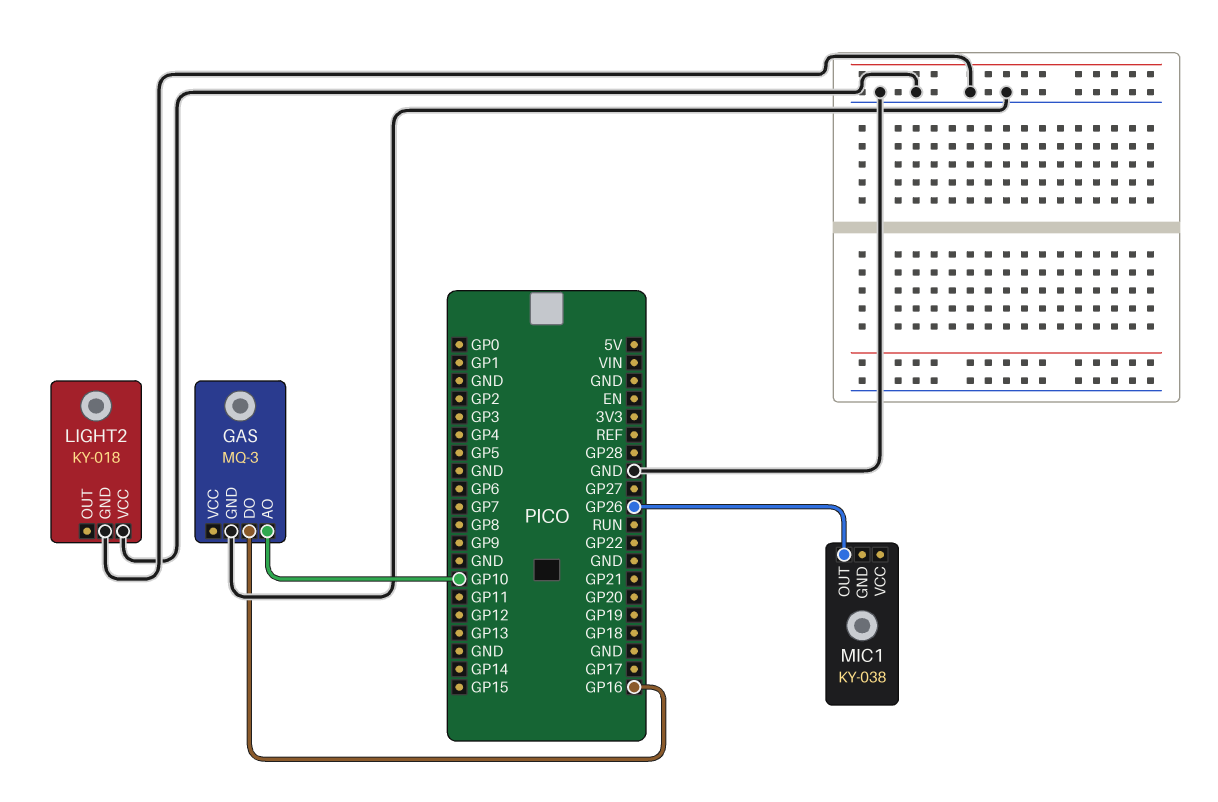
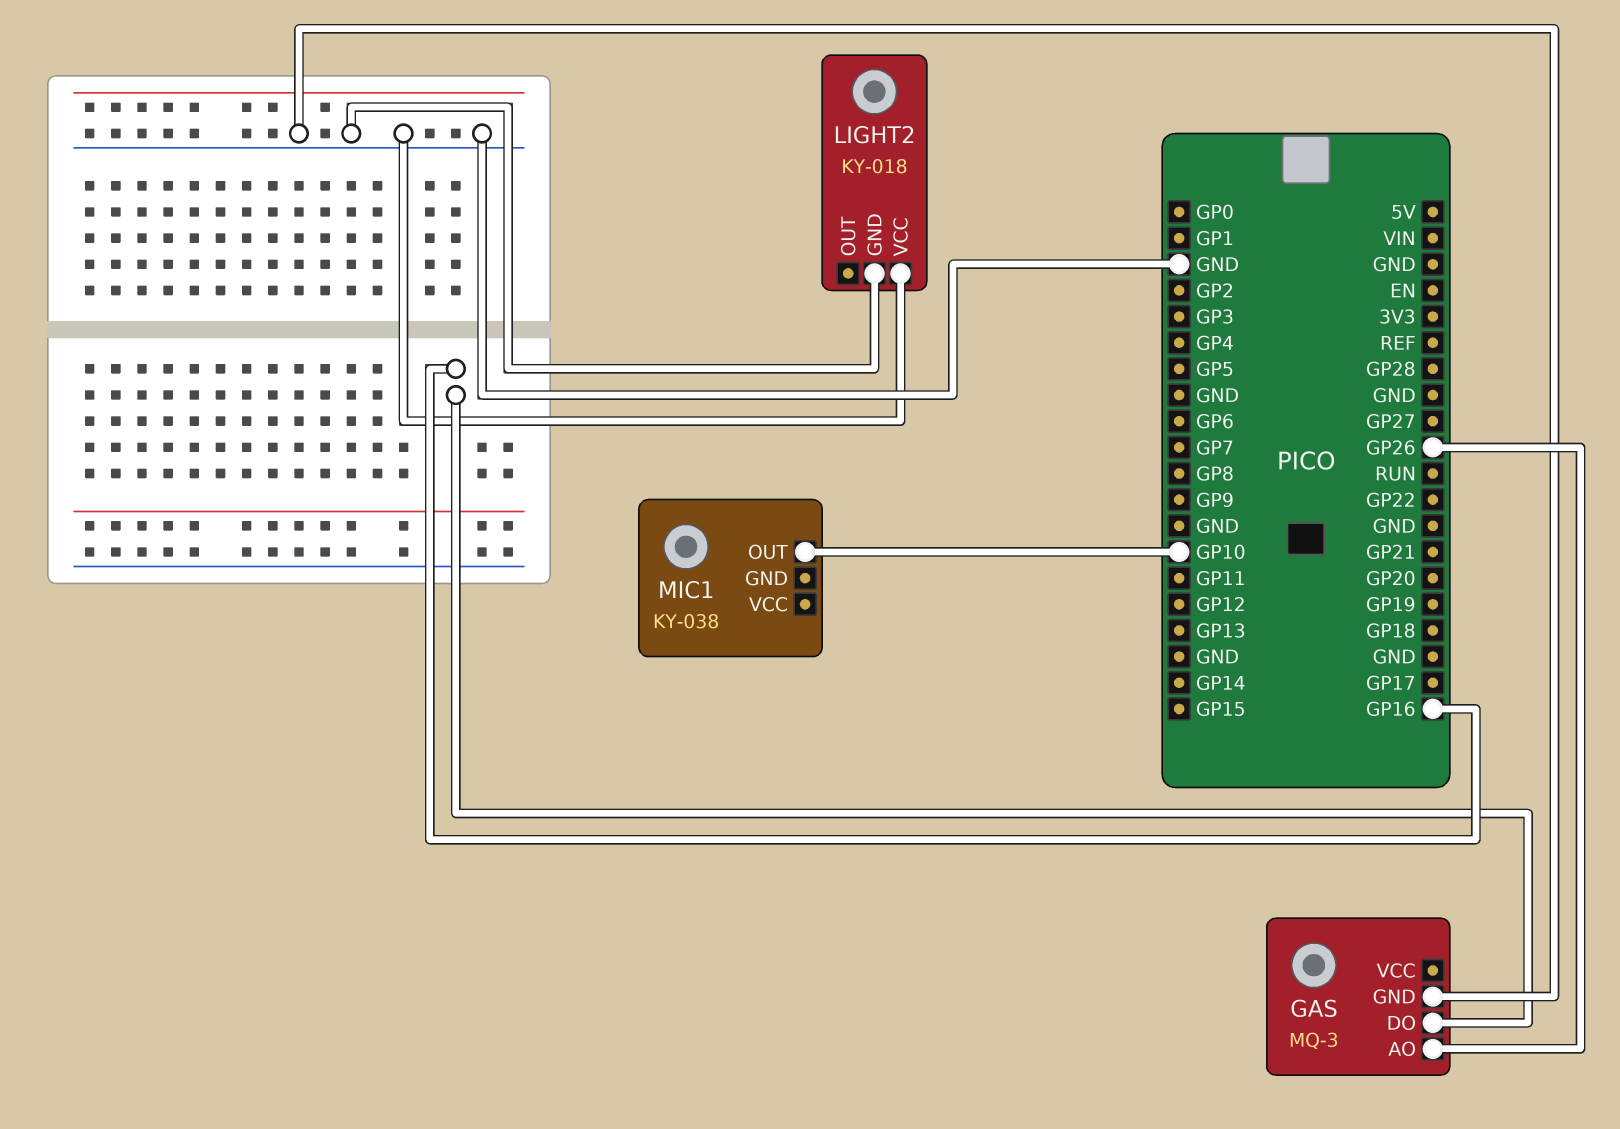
GAS pin AO: GP10 -> GP26
MIC1 pin OUT: GP26 -> GP10

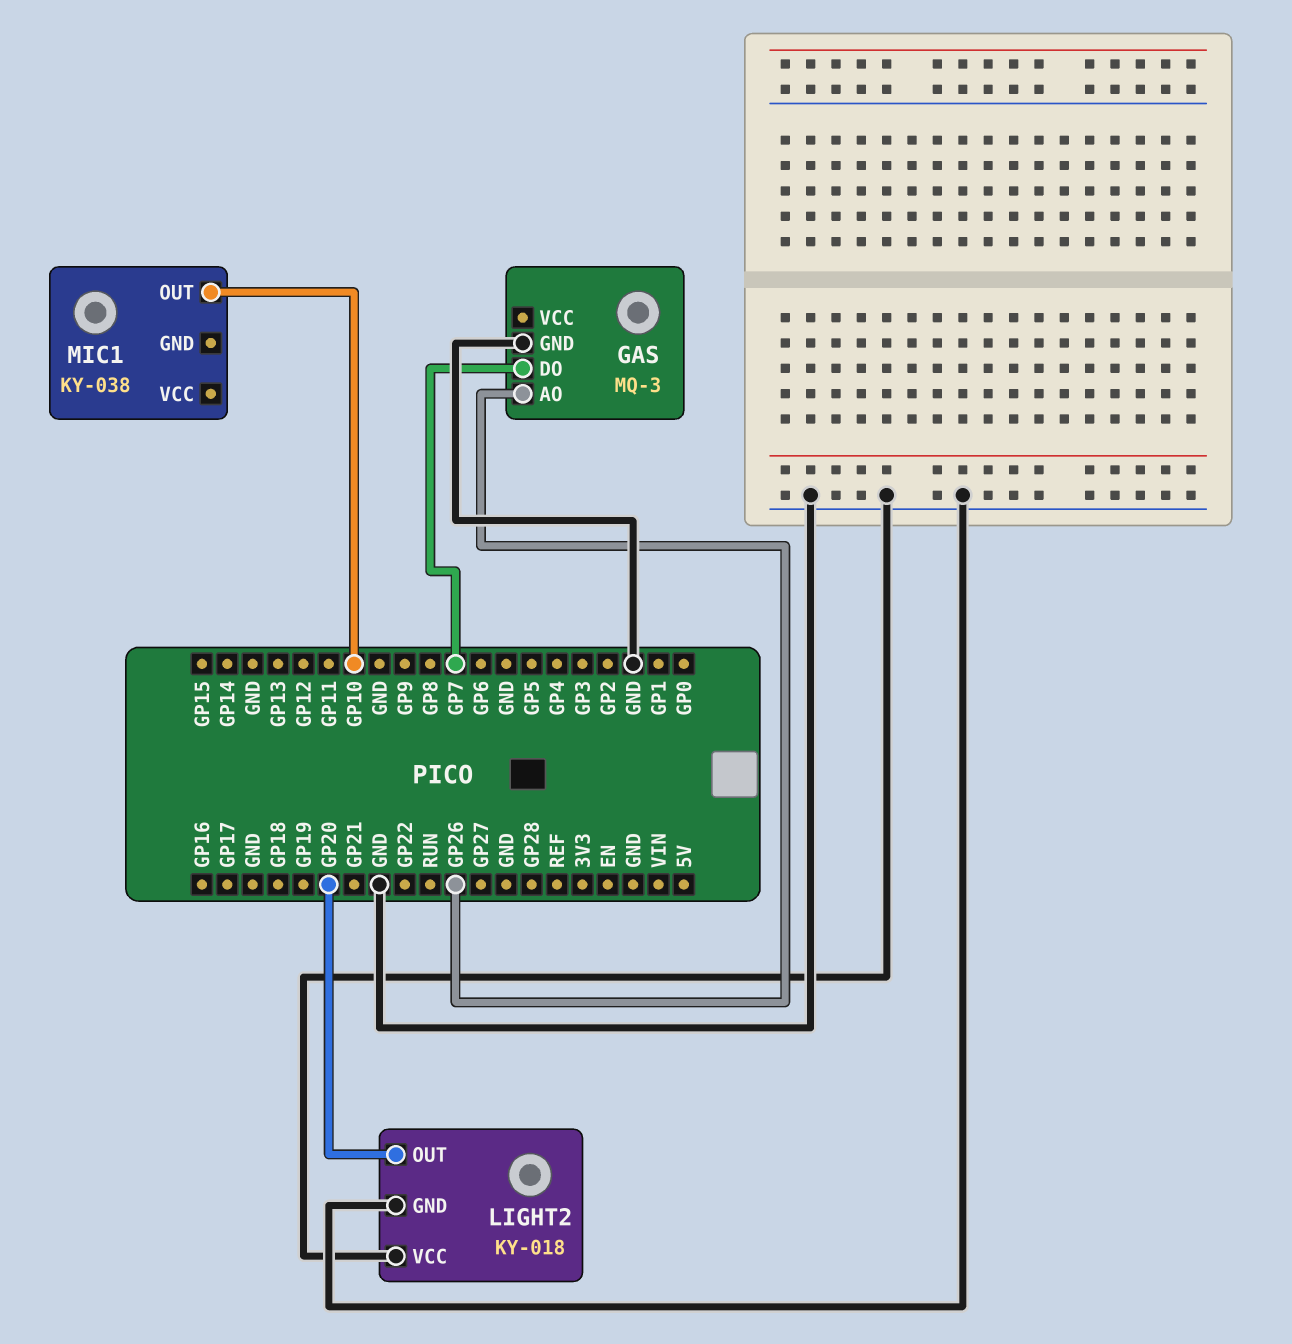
GAS pin DO: GP16 -> GP7
LIGHT2 pin OUT: none -> GP20

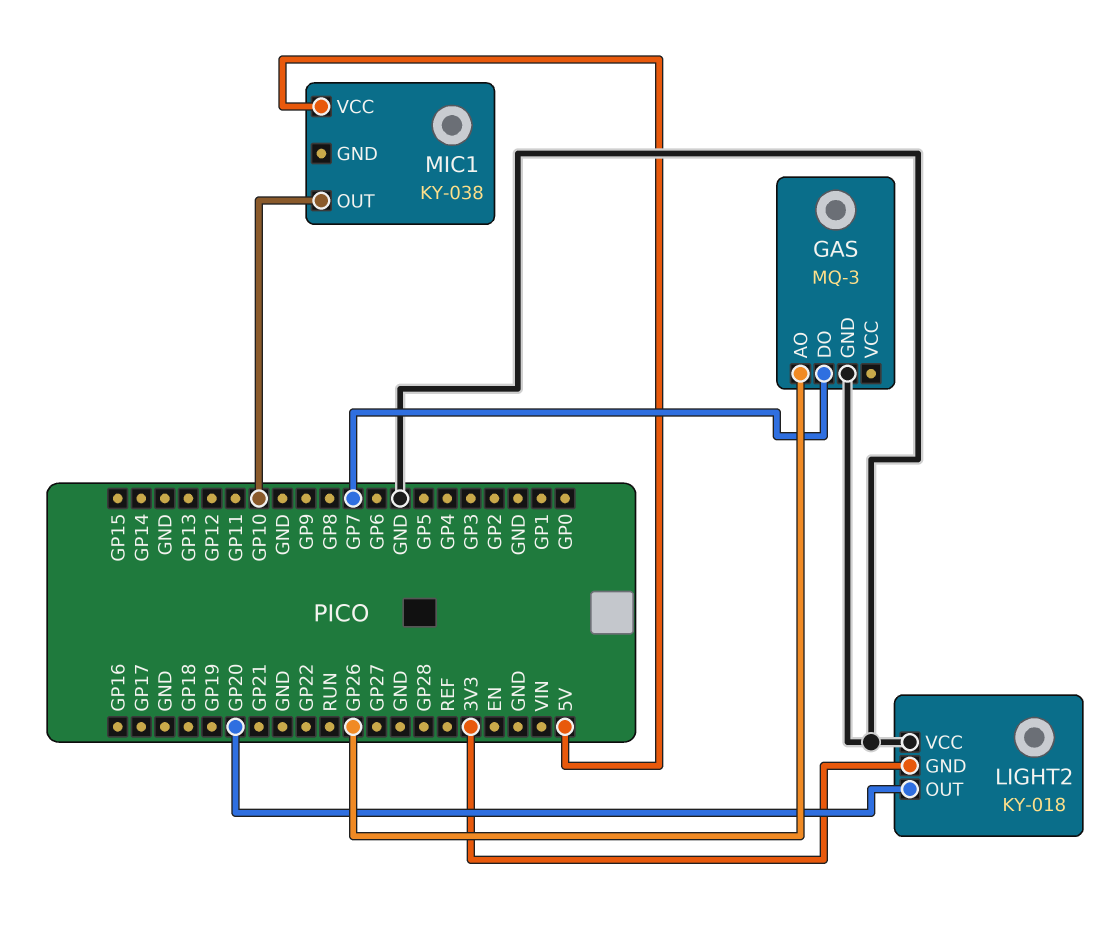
LIGHT2 pin GND: GND -> 3V3
MIC1 pin VCC: none -> 5V

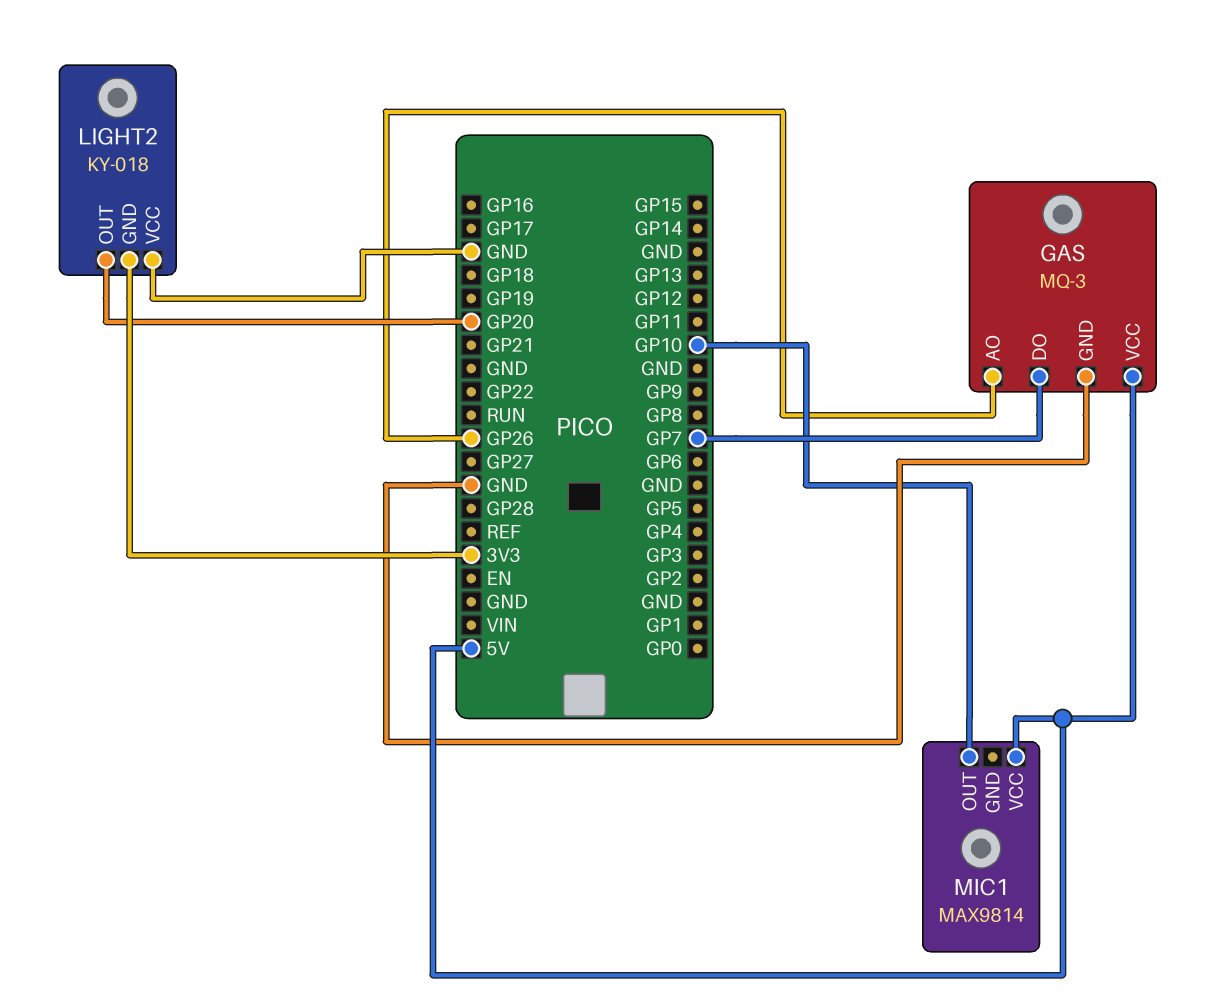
GAS pin VCC: none -> 5V
MIC1: KY-038 -> MAX9814

